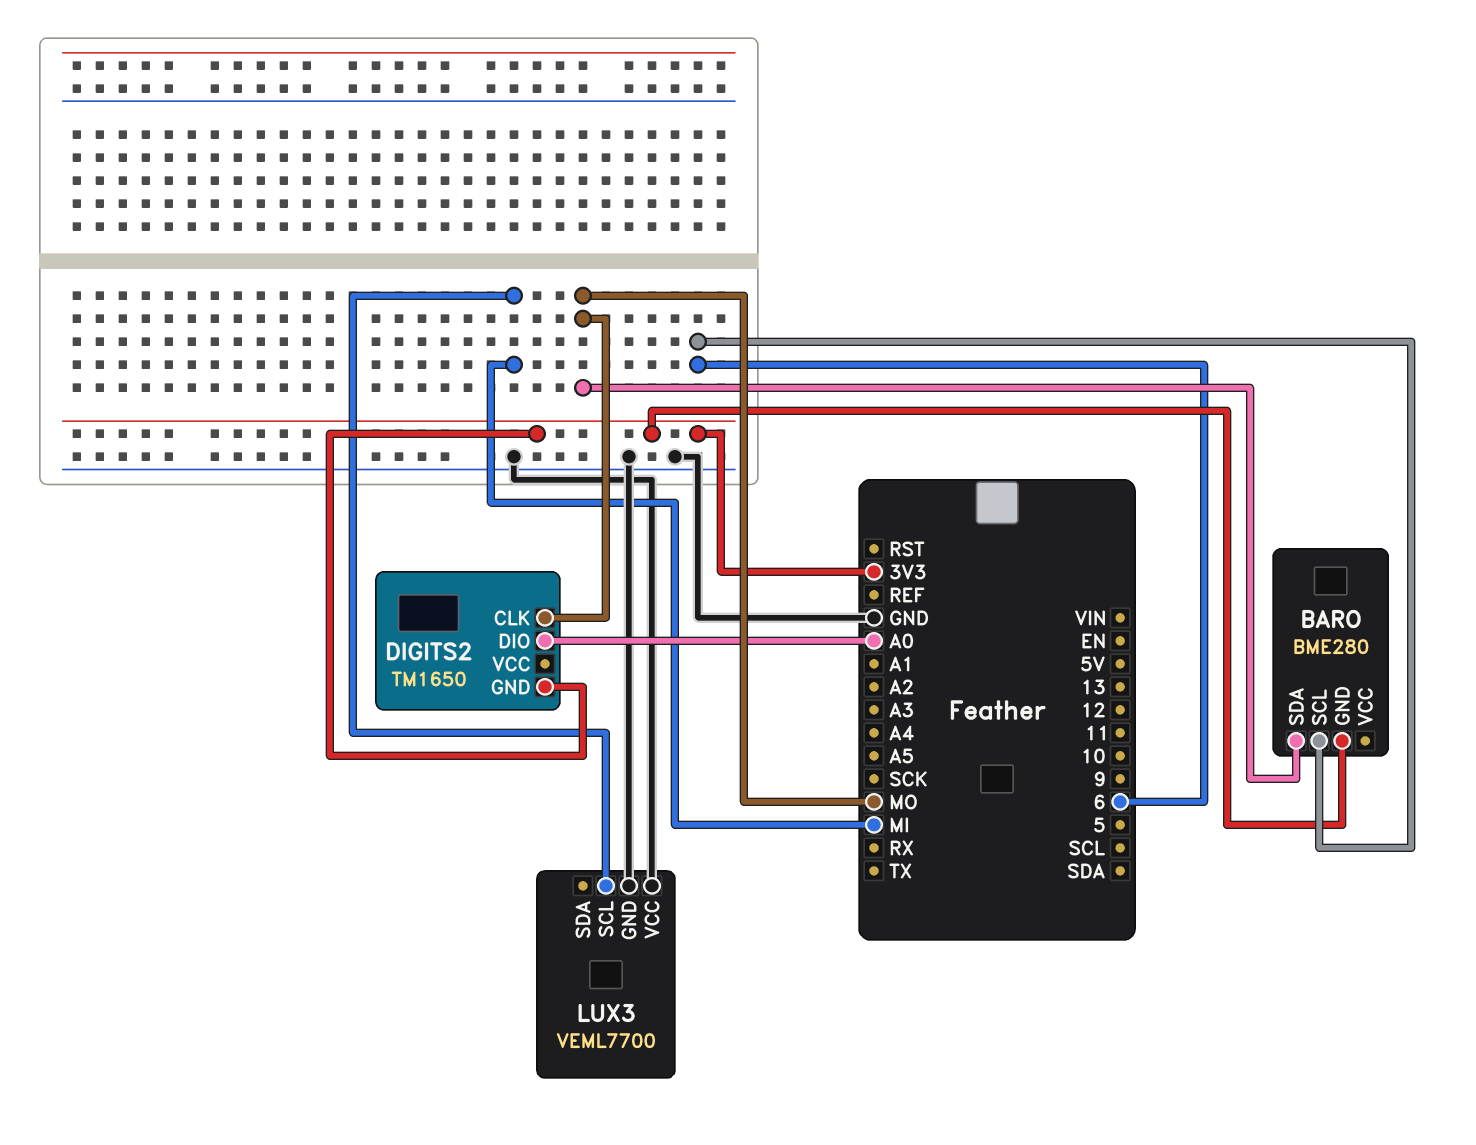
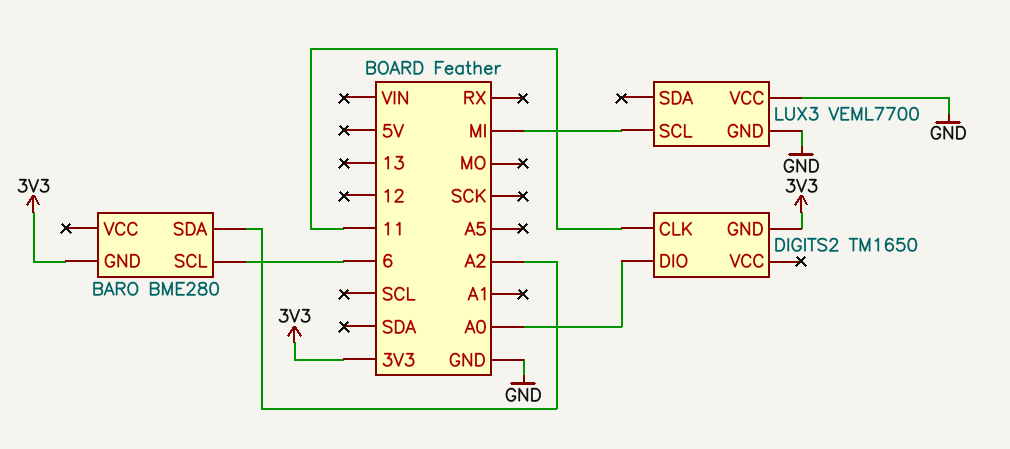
BARO pin SDA: MO -> A2
DIGITS2 pin CLK: MO -> 11

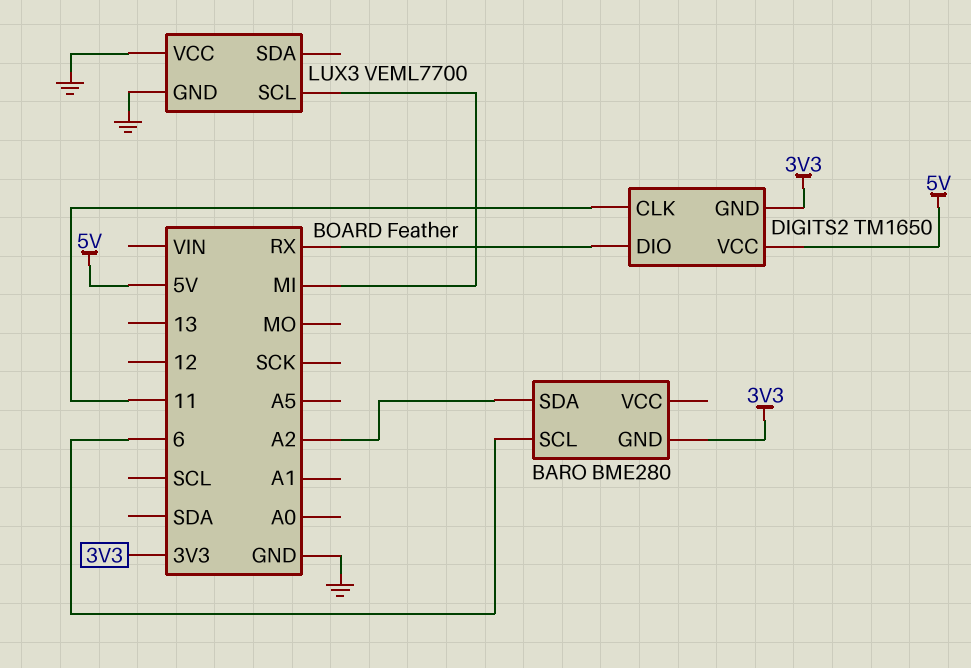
DIGITS2 pin DIO: A0 -> RX
DIGITS2 pin VCC: none -> 5V

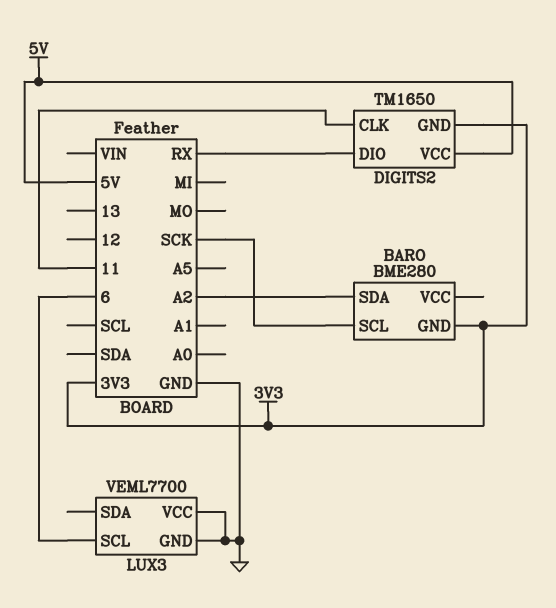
BARO pin SCL: 6 -> SCK
LUX3 pin SCL: MI -> 6

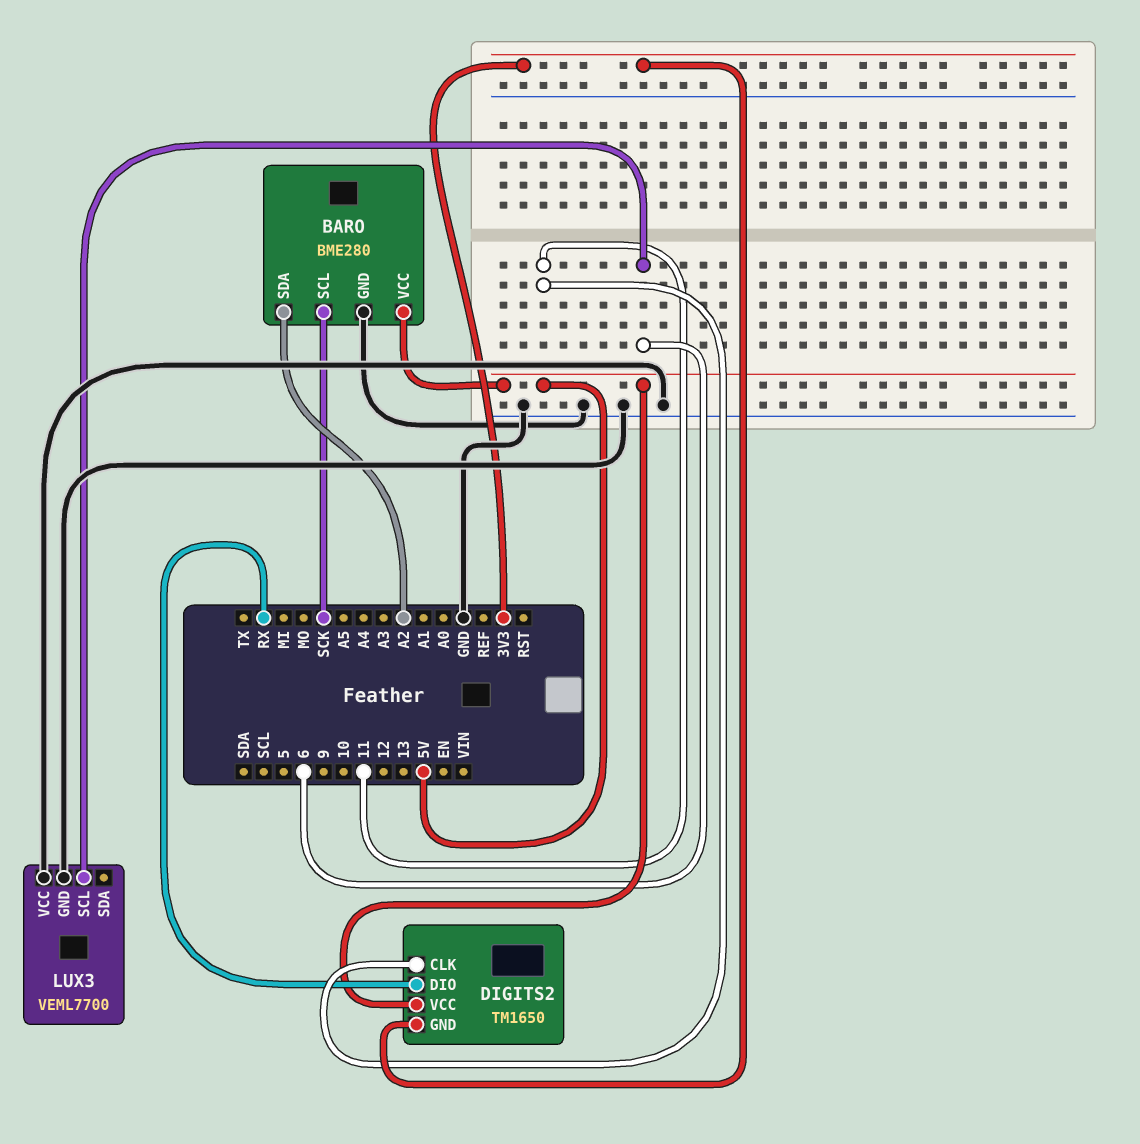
BARO pin GND: 3V3 -> GND
BARO pin VCC: none -> 5V

